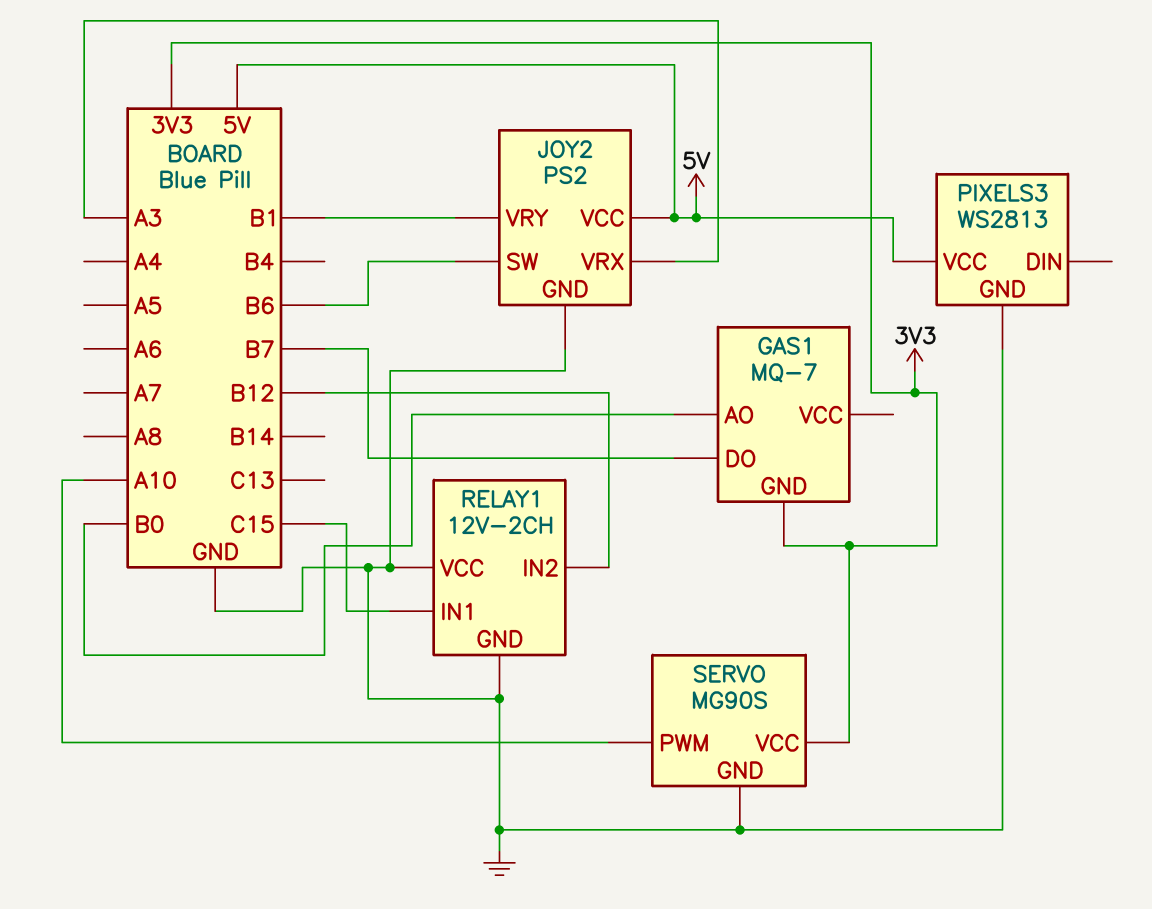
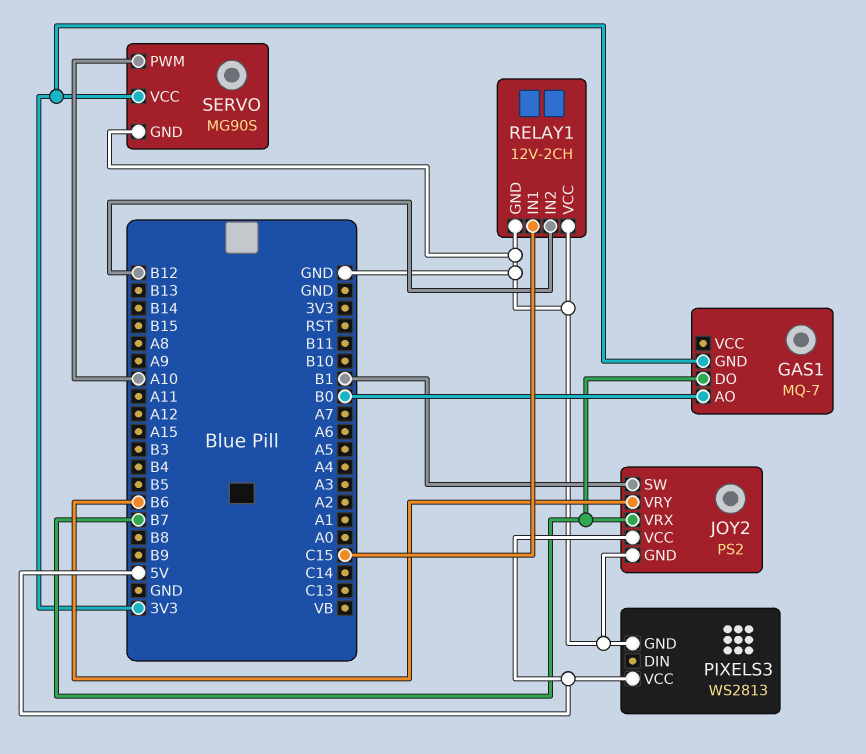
JOY2 pin SW: B6 -> B1
JOY2 pin VRX: A3 -> B7
JOY2 pin VRY: B1 -> B6

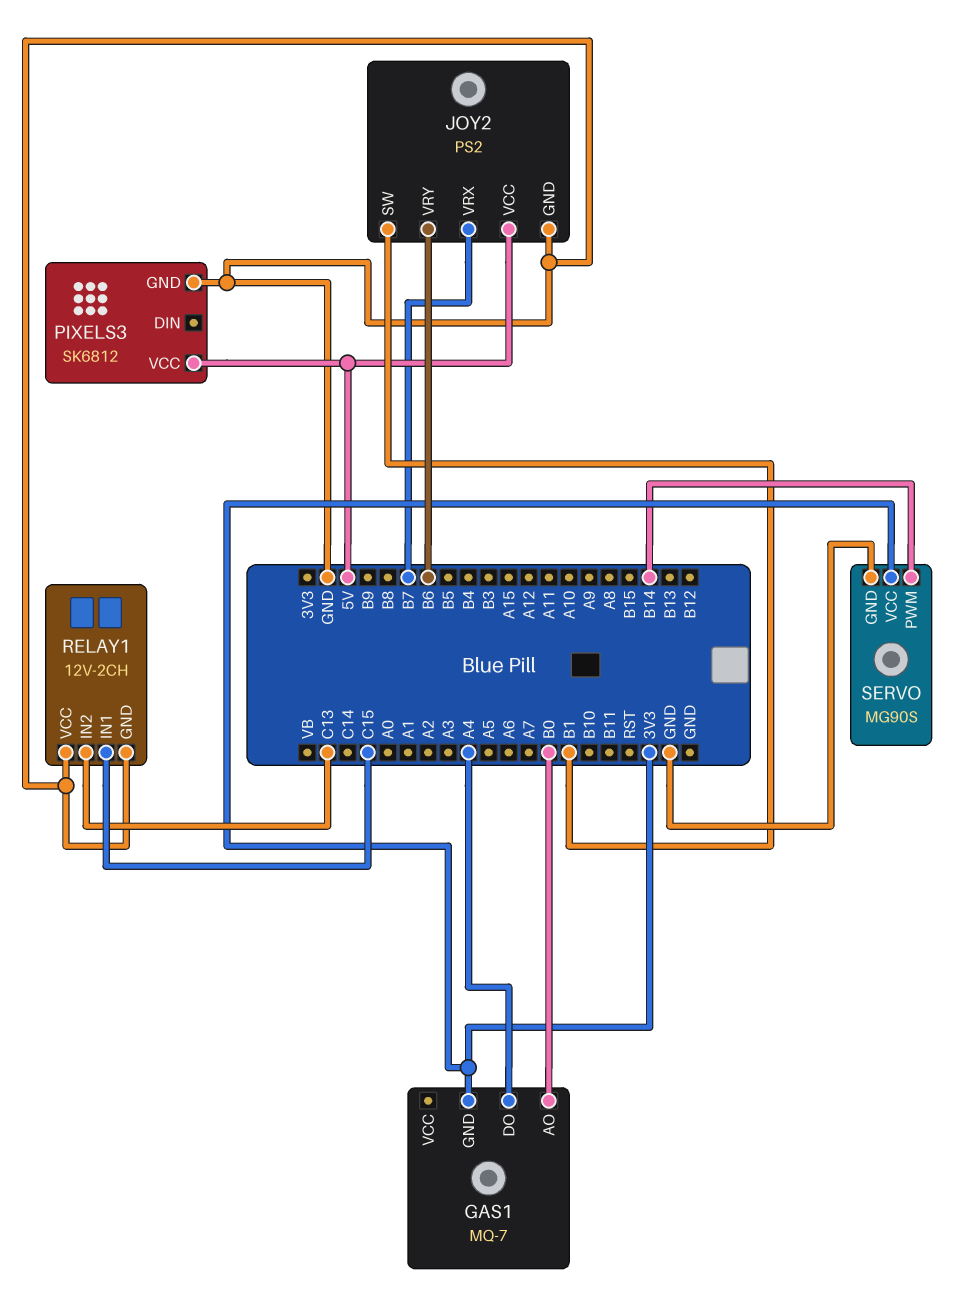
GAS1 pin DO: B7 -> A4
PIXELS3: WS2813 -> SK6812
RELAY1 pin IN2: B12 -> C13
SERVO pin PWM: A10 -> B14

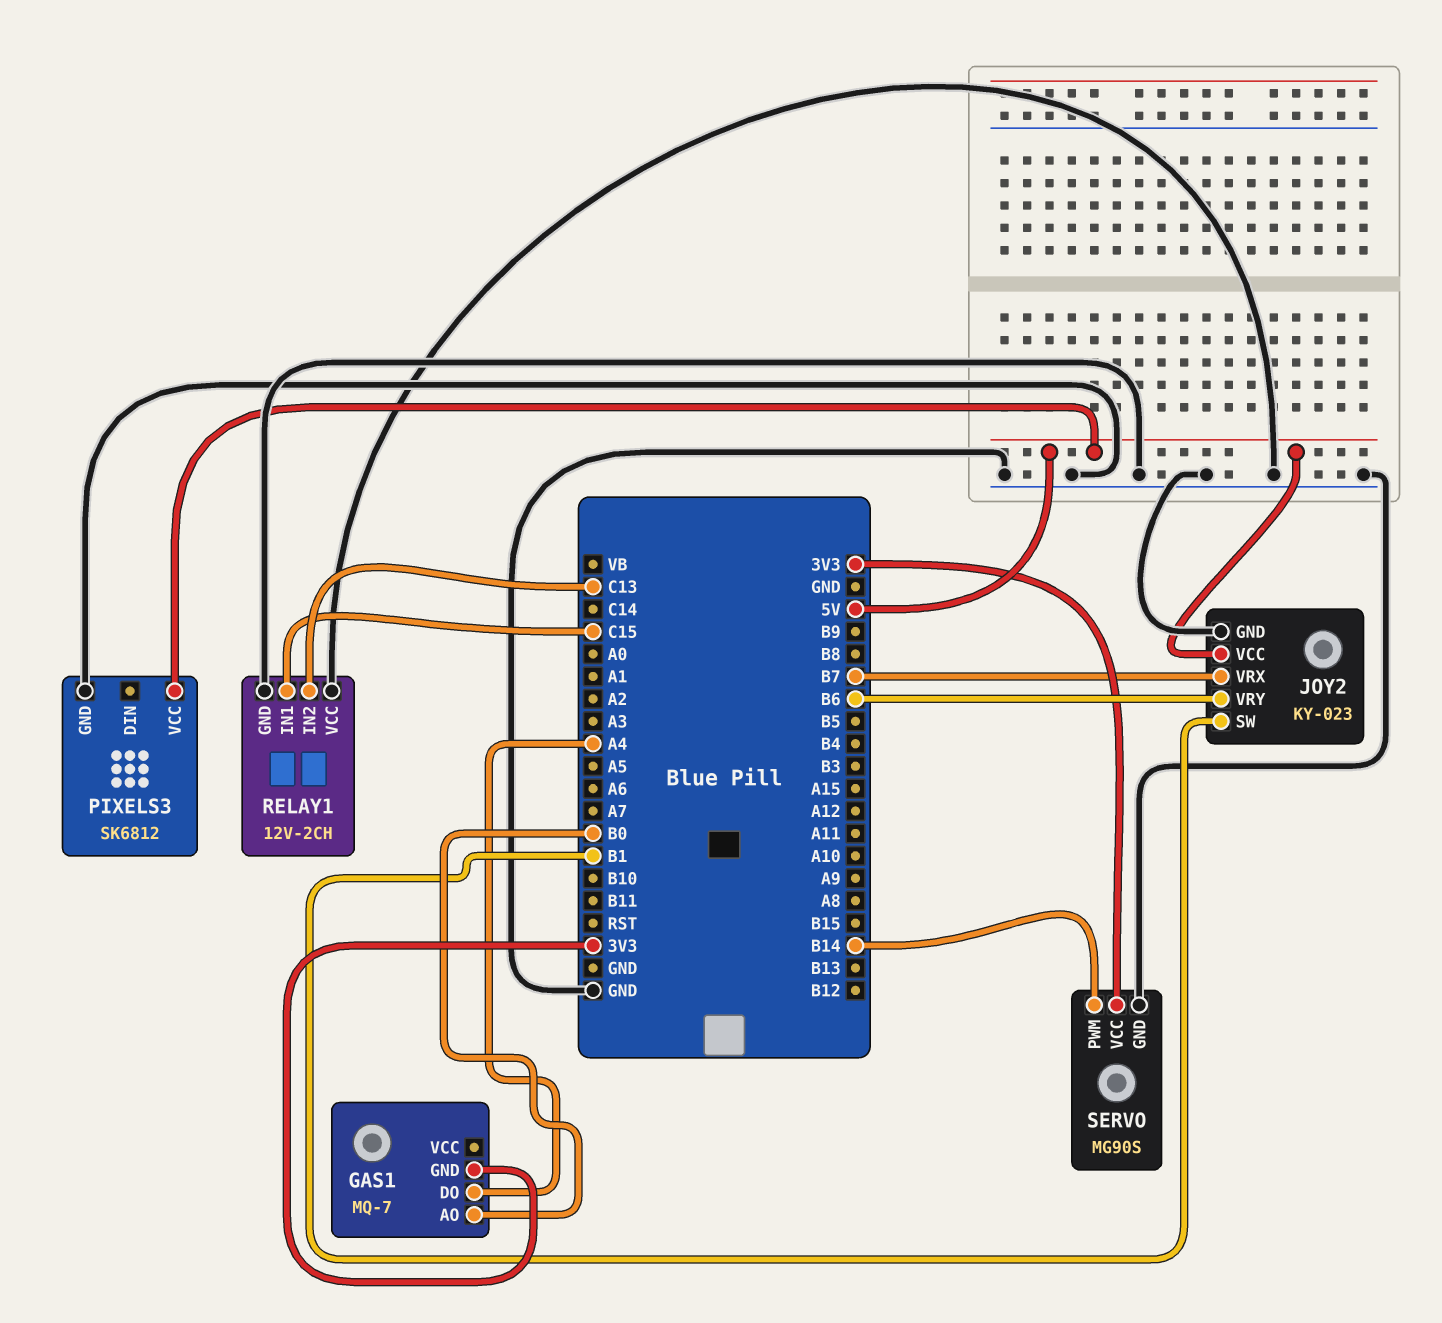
JOY2: PS2 -> KY-023

